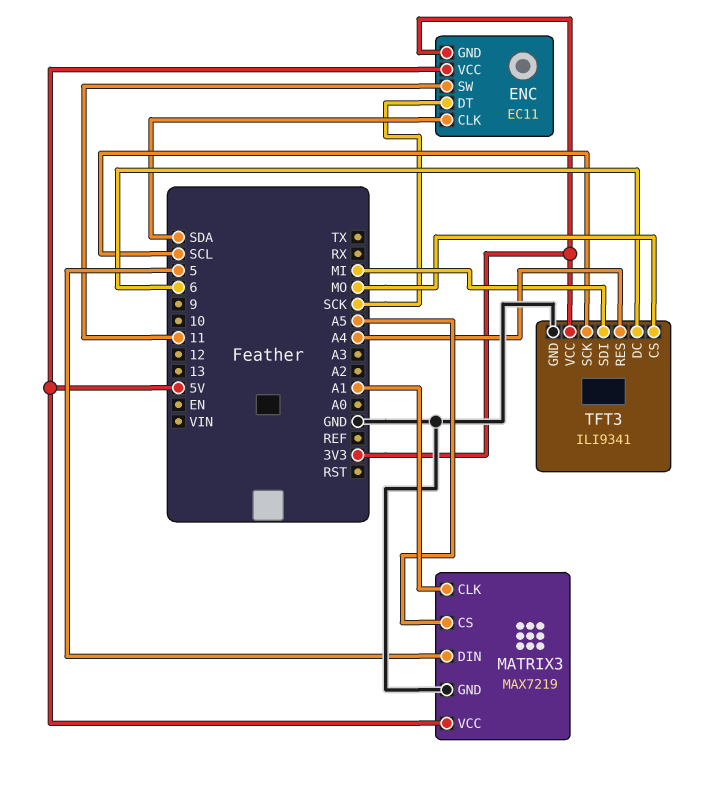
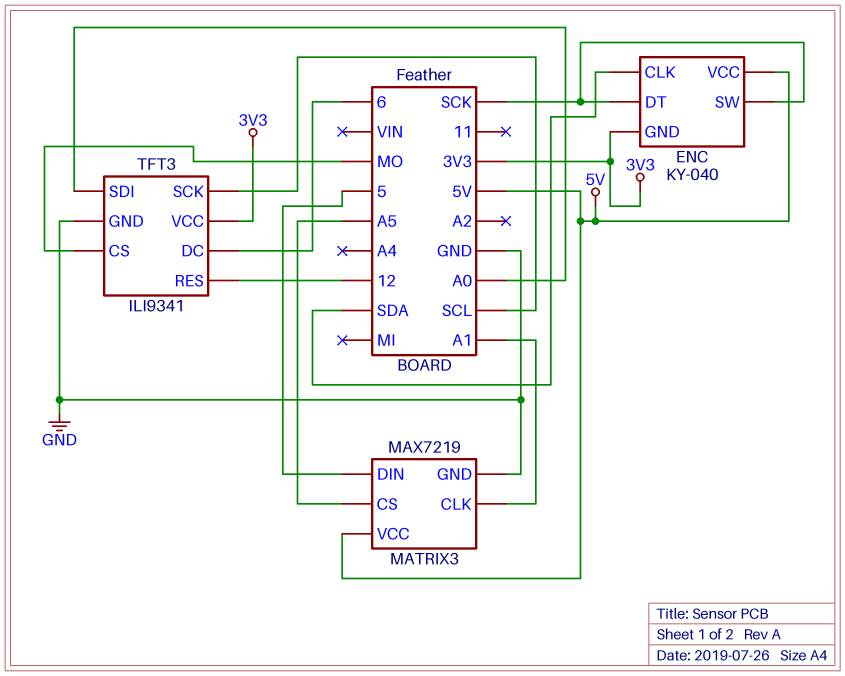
ENC: EC11 -> KY-040
ENC pin SW: 11 -> SCK
TFT3 pin RES: A4 -> 12
TFT3 pin SDI: MI -> A0

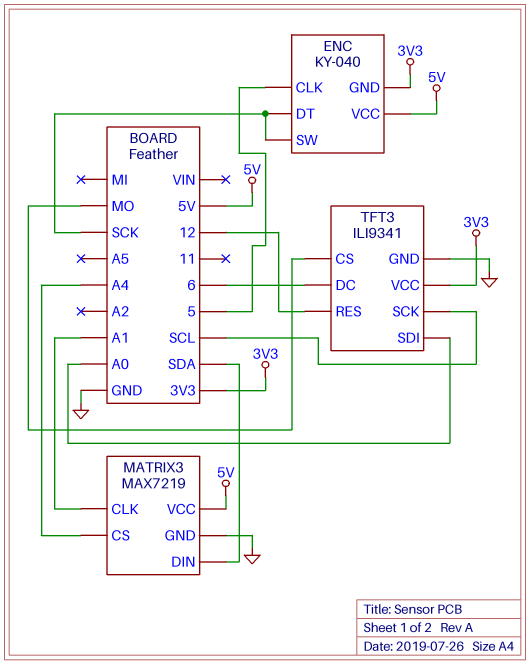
ENC pin CLK: SDA -> 5
MATRIX3 pin CS: A5 -> A4
MATRIX3 pin DIN: 5 -> SDA

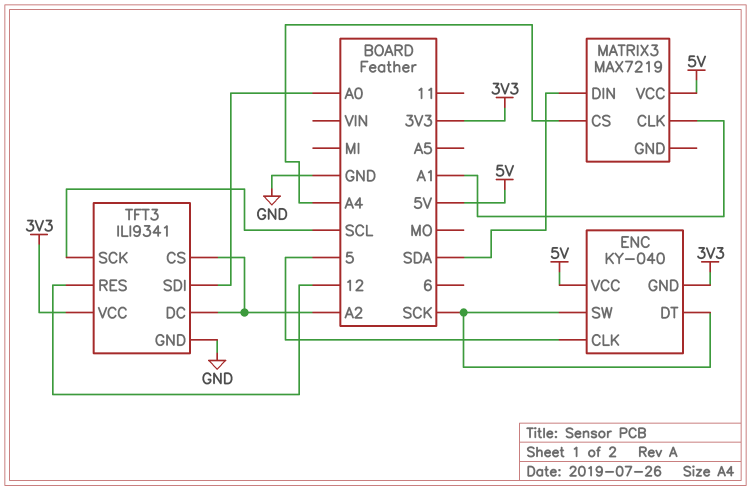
MATRIX3 pin GND: GND -> none
TFT3 pin CS: MO -> A2
TFT3 pin DC: 6 -> A2

